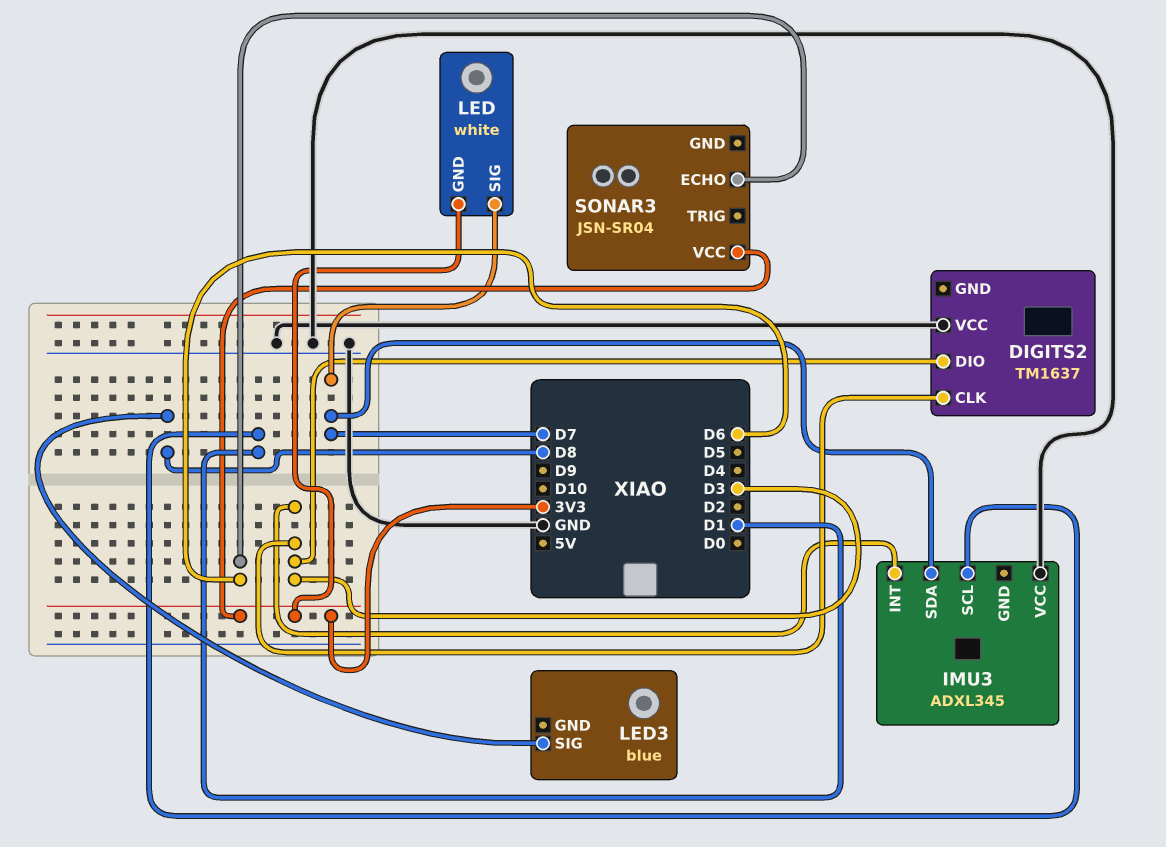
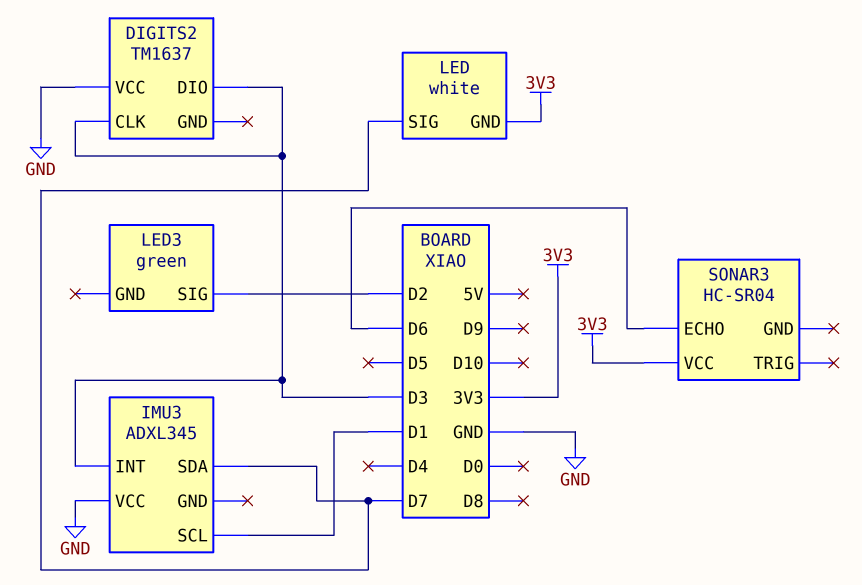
LED3: blue -> green
LED3 pin SIG: D8 -> D2
SONAR3: JSN-SR04 -> HC-SR04

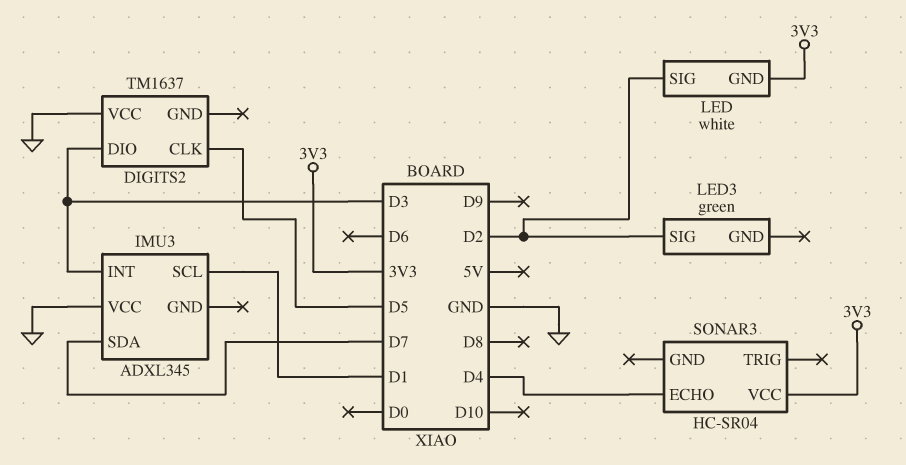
DIGITS2 pin CLK: D3 -> D5
LED pin SIG: D7 -> D2
SONAR3 pin ECHO: D6 -> D4

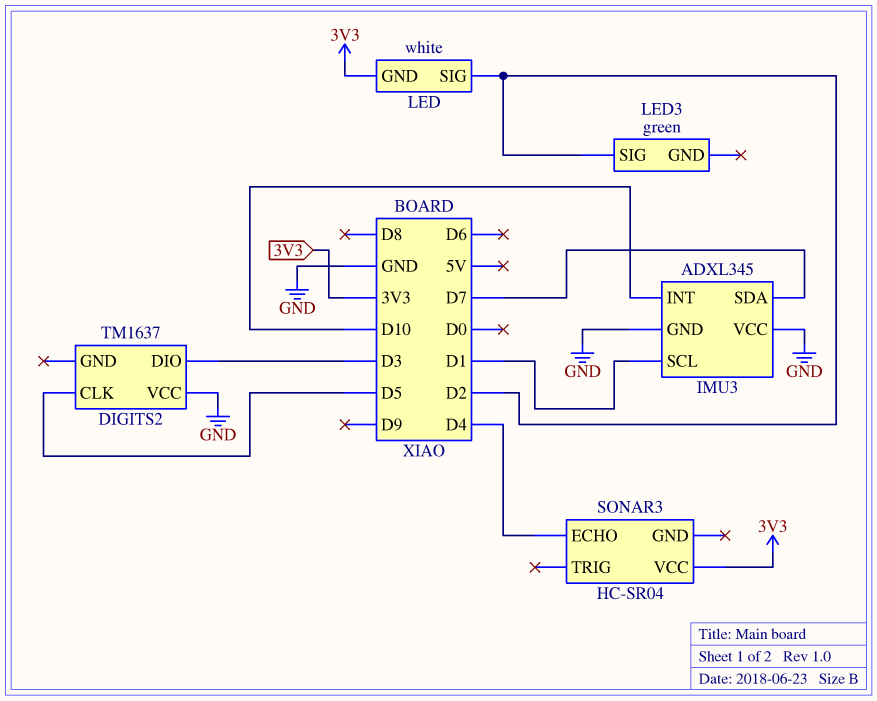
IMU3 pin GND: none -> GND
IMU3 pin INT: D3 -> D10

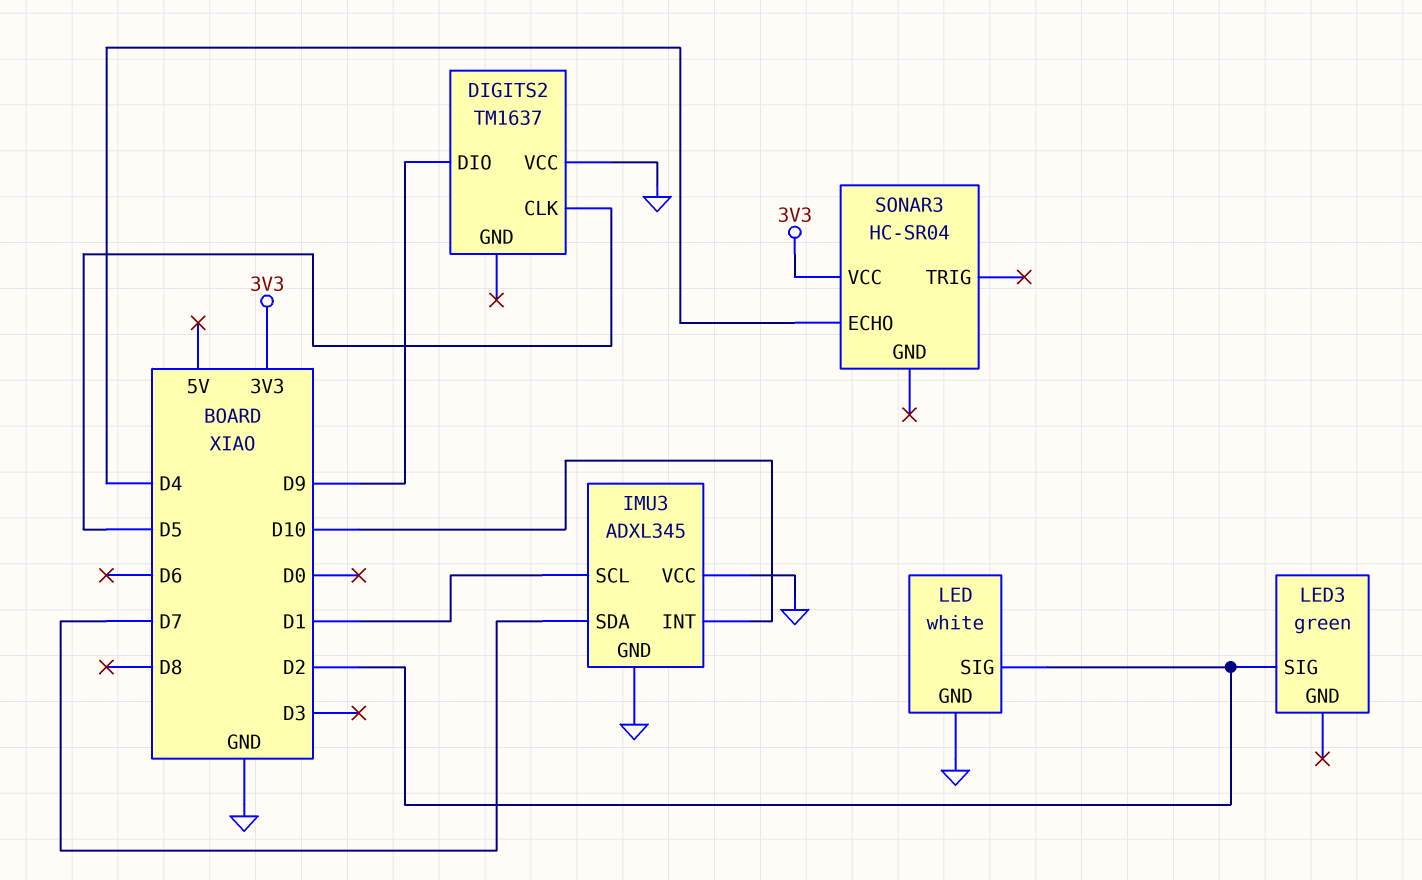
DIGITS2 pin DIO: D3 -> D9
LED pin GND: 3V3 -> GND

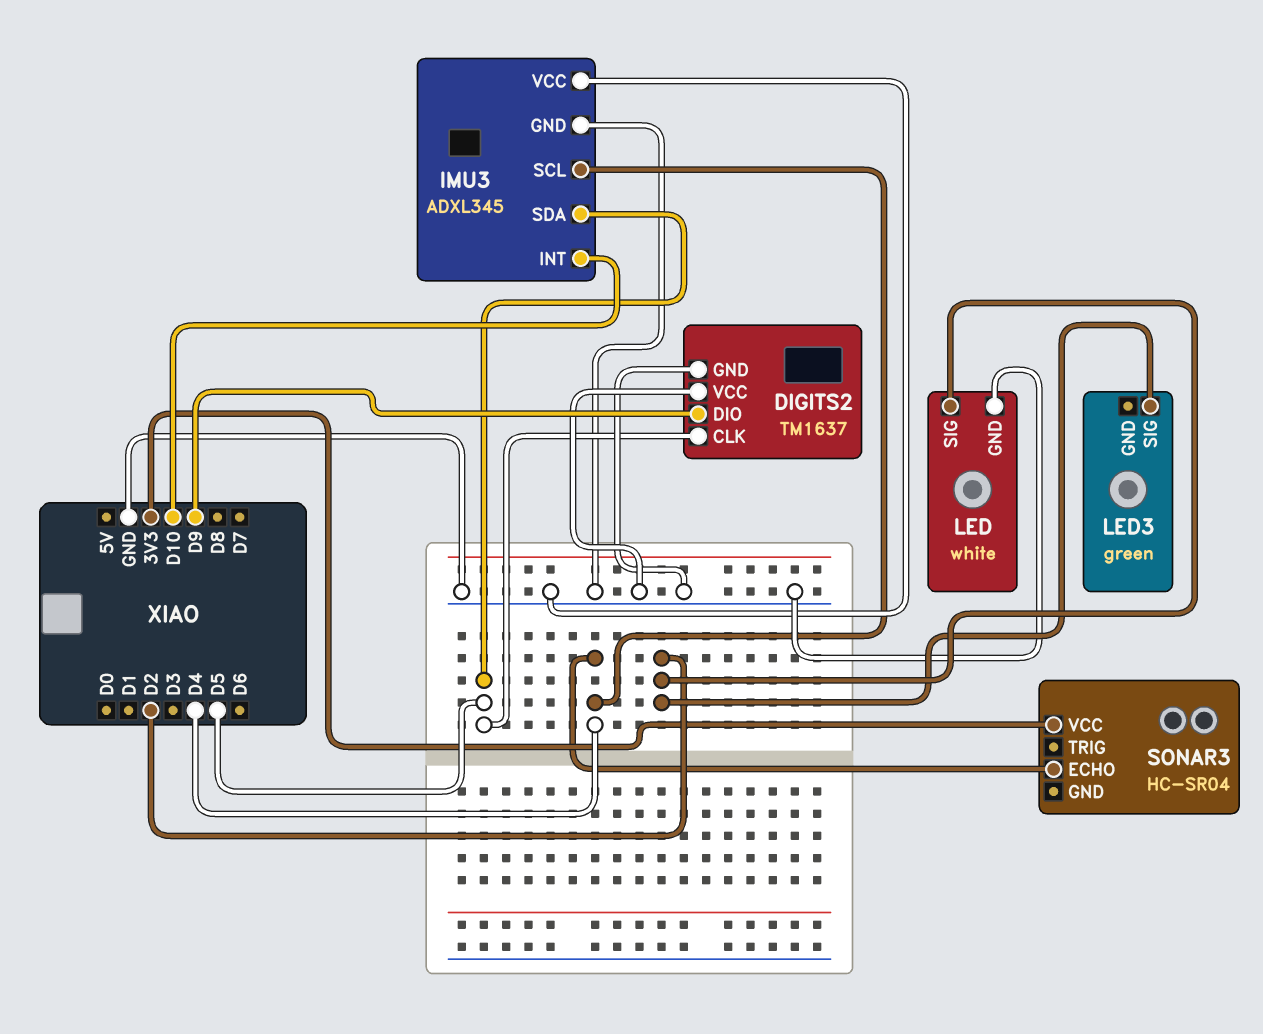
DIGITS2 pin GND: none -> GND
IMU3 pin SCL: D1 -> D4
IMU3 pin SDA: D7 -> D5

